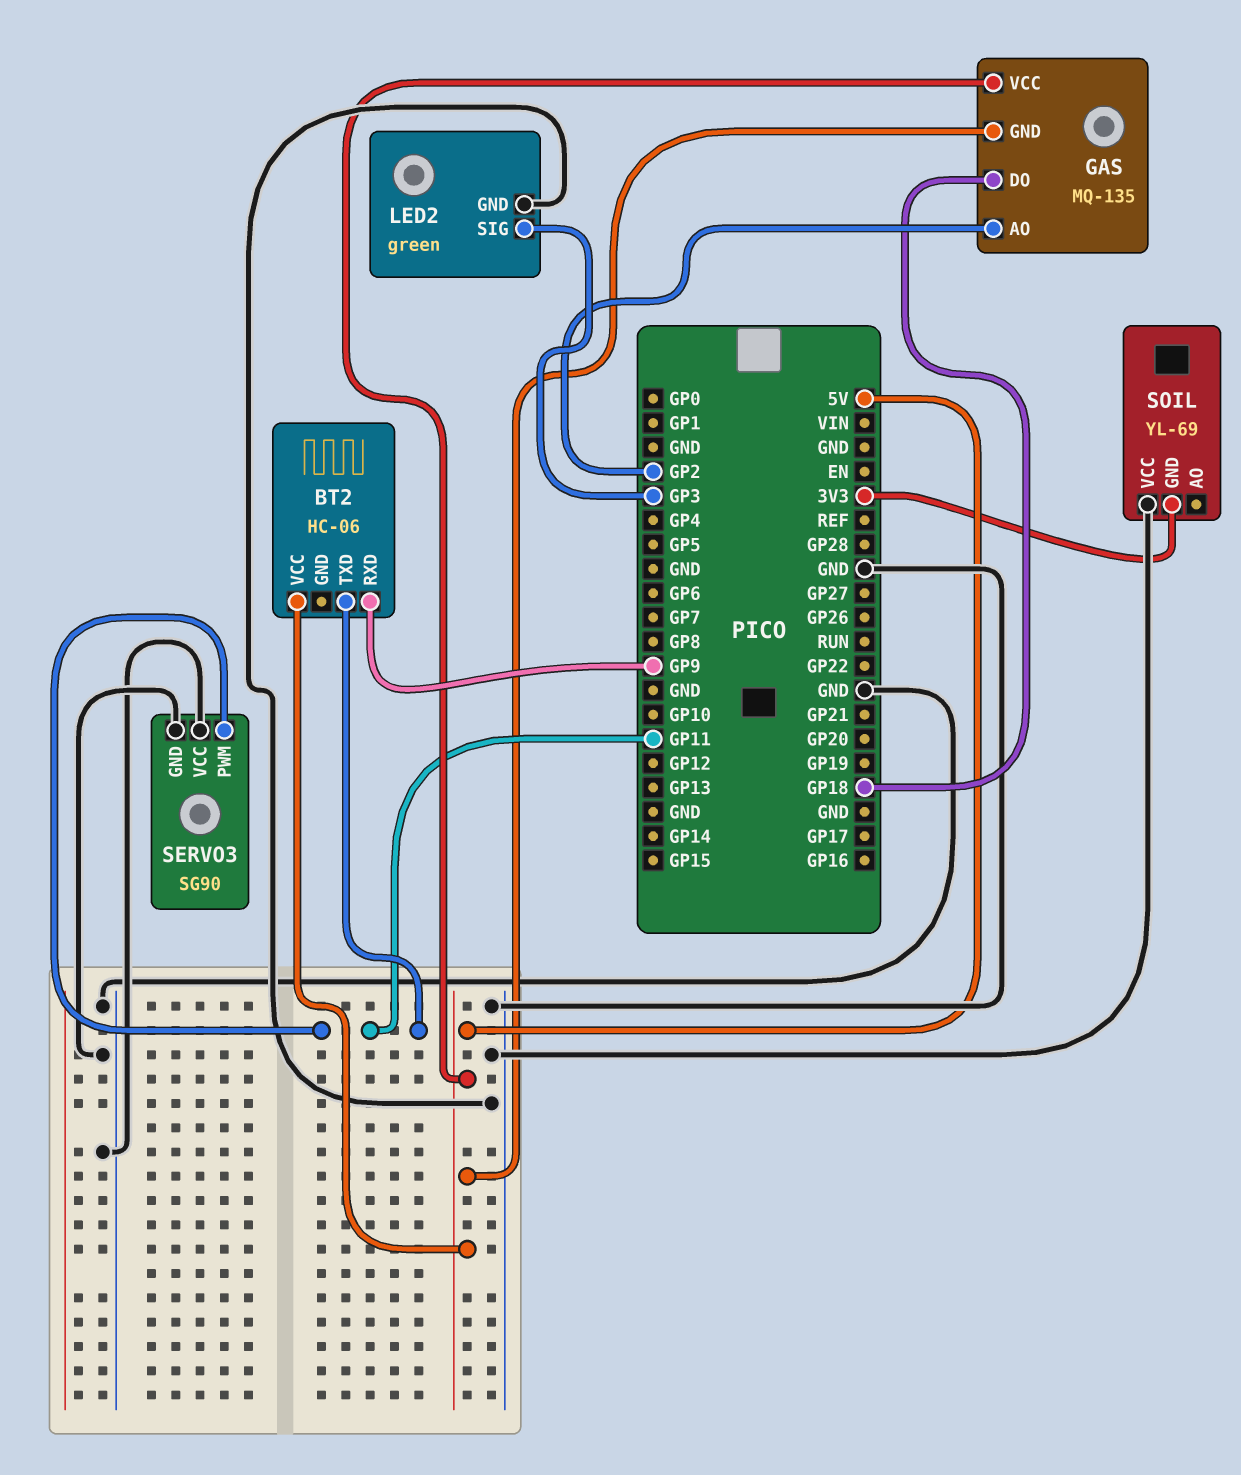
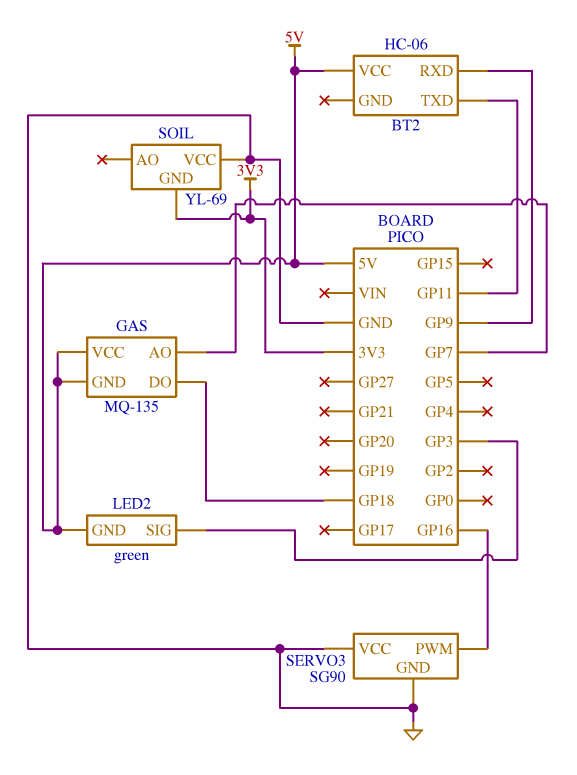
GAS pin AO: GP2 -> GP7
LED2 pin GND: GND -> 5V
SERVO3 pin PWM: GP11 -> GP16

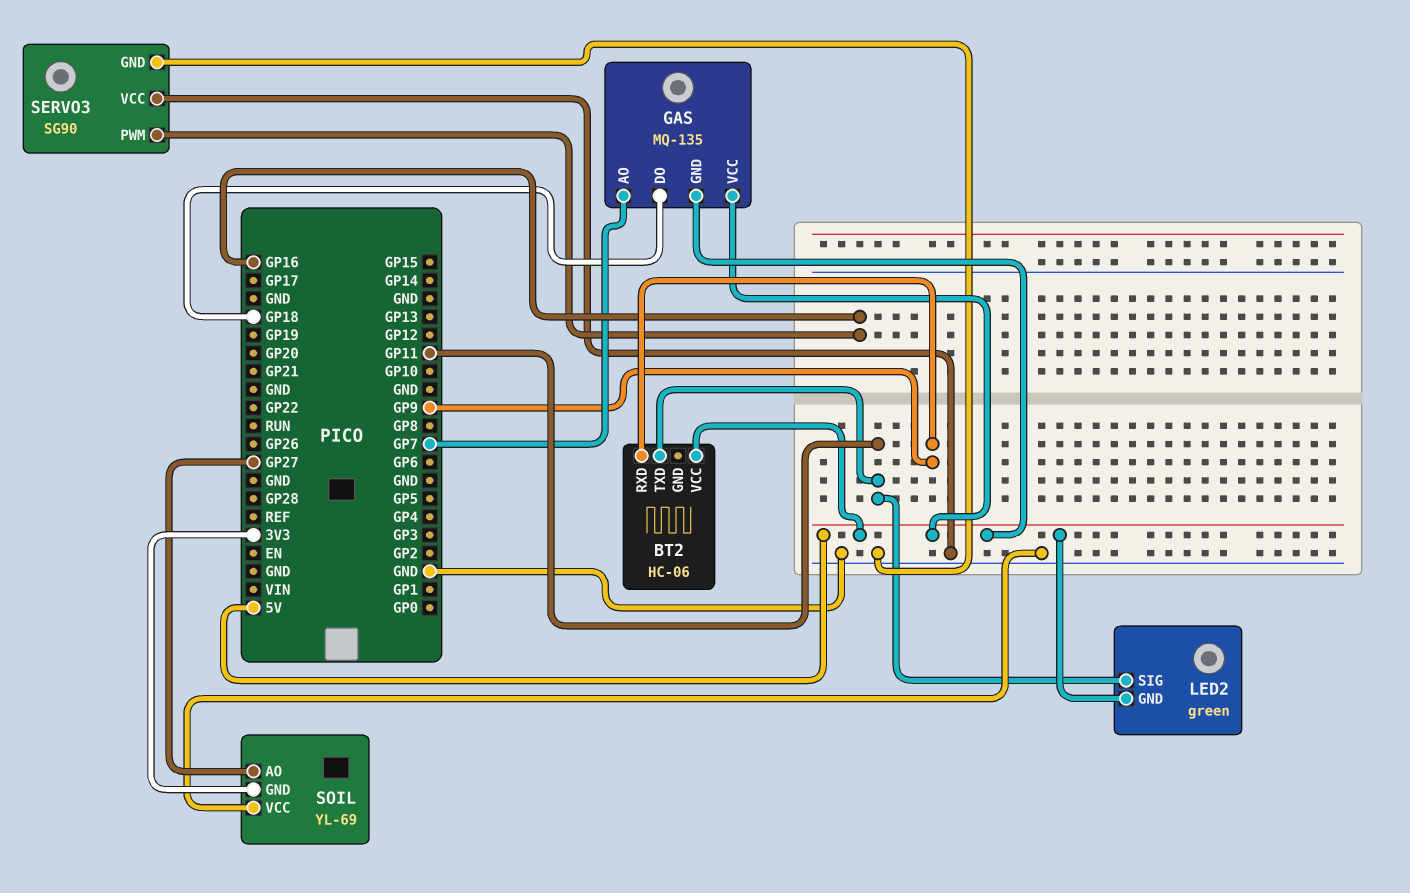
LED2 pin SIG: GP3 -> GP11
SOIL pin AO: none -> GP27

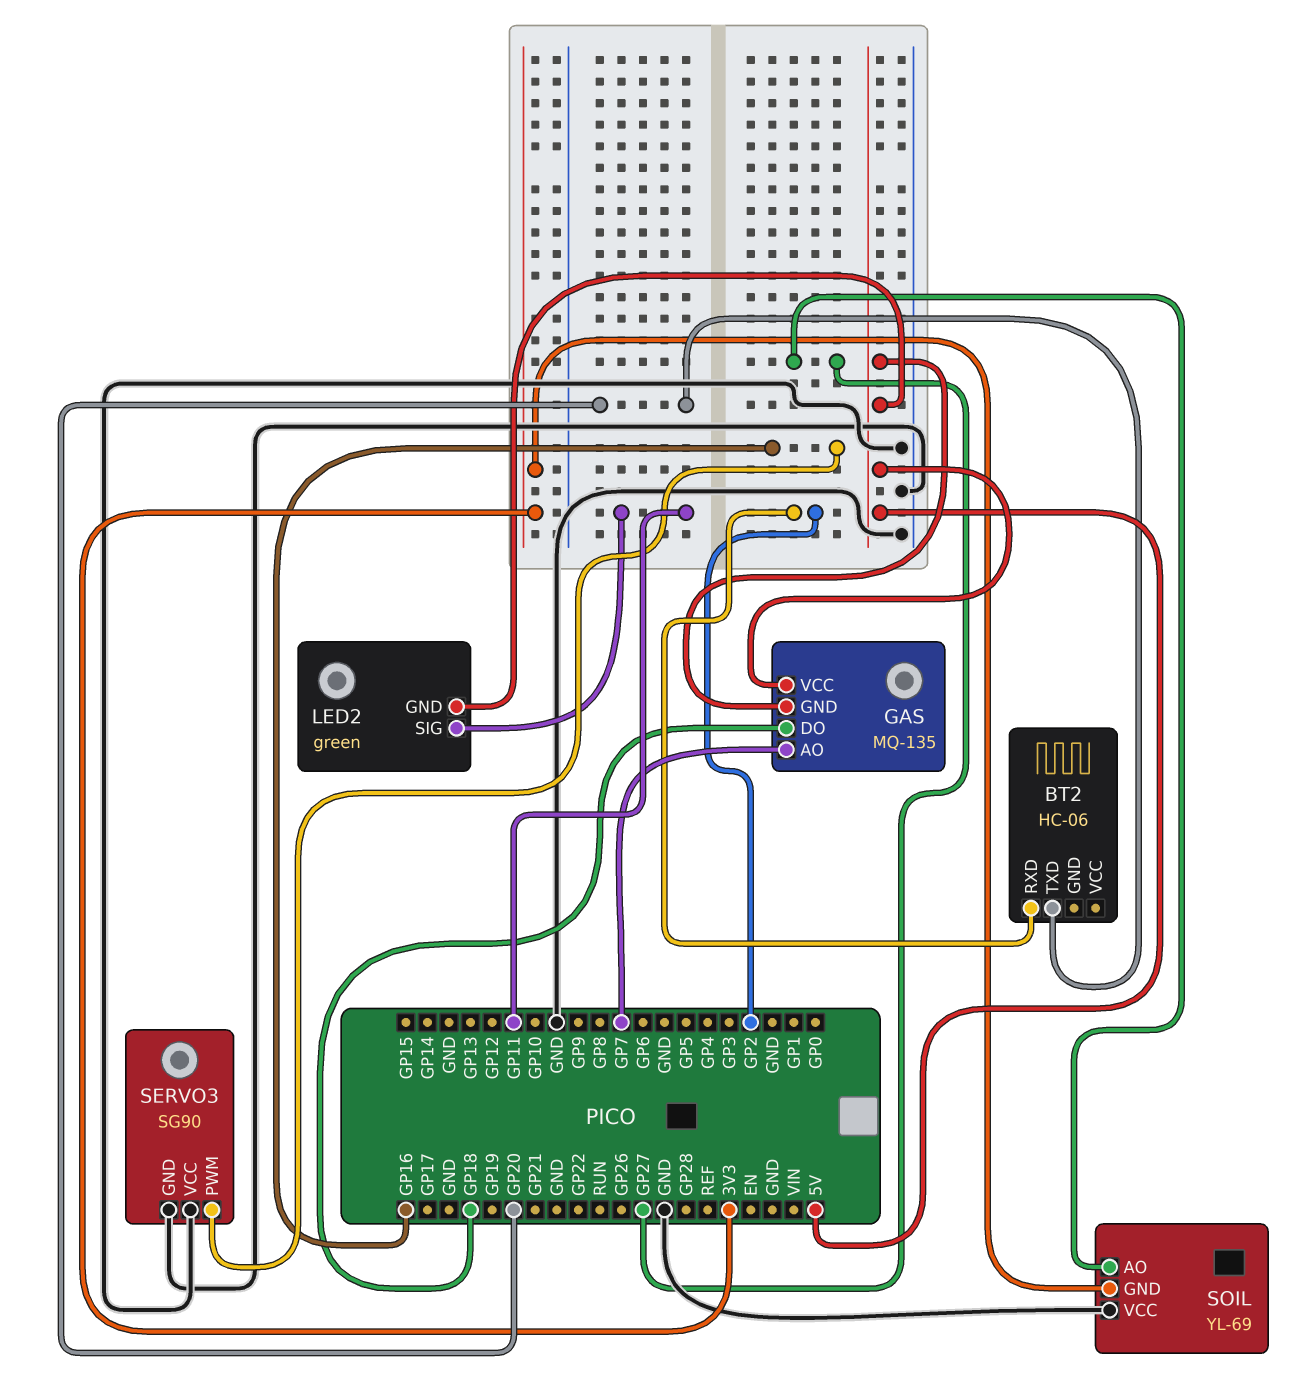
BT2 pin RXD: GP9 -> GP2
BT2 pin TXD: GP11 -> GP20
BT2 pin VCC: 5V -> none

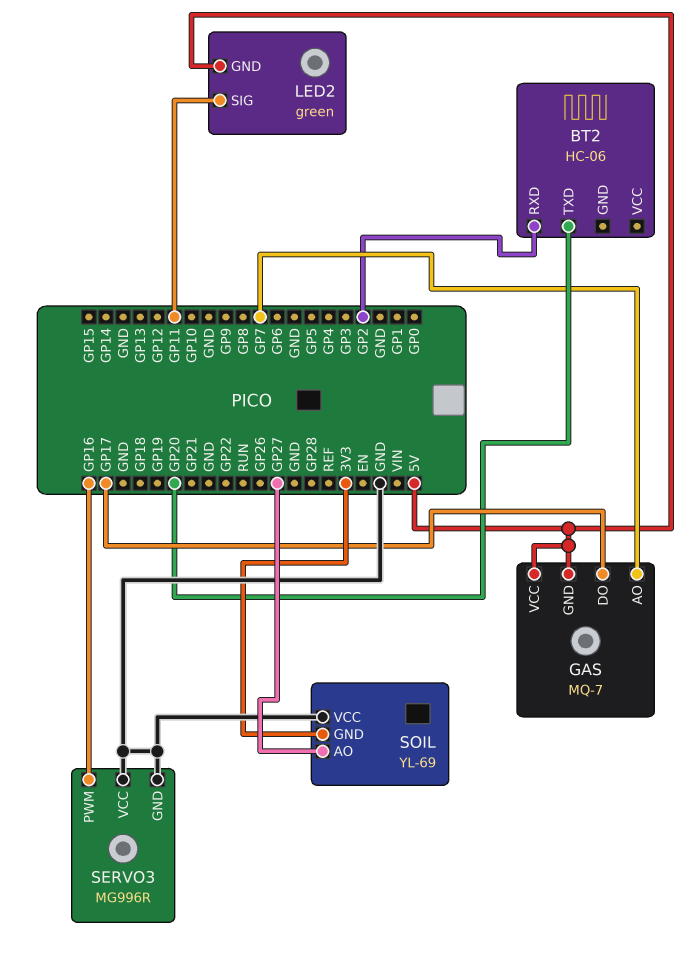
GAS: MQ-135 -> MQ-7
GAS pin DO: GP18 -> GP17
SERVO3: SG90 -> MG996R

